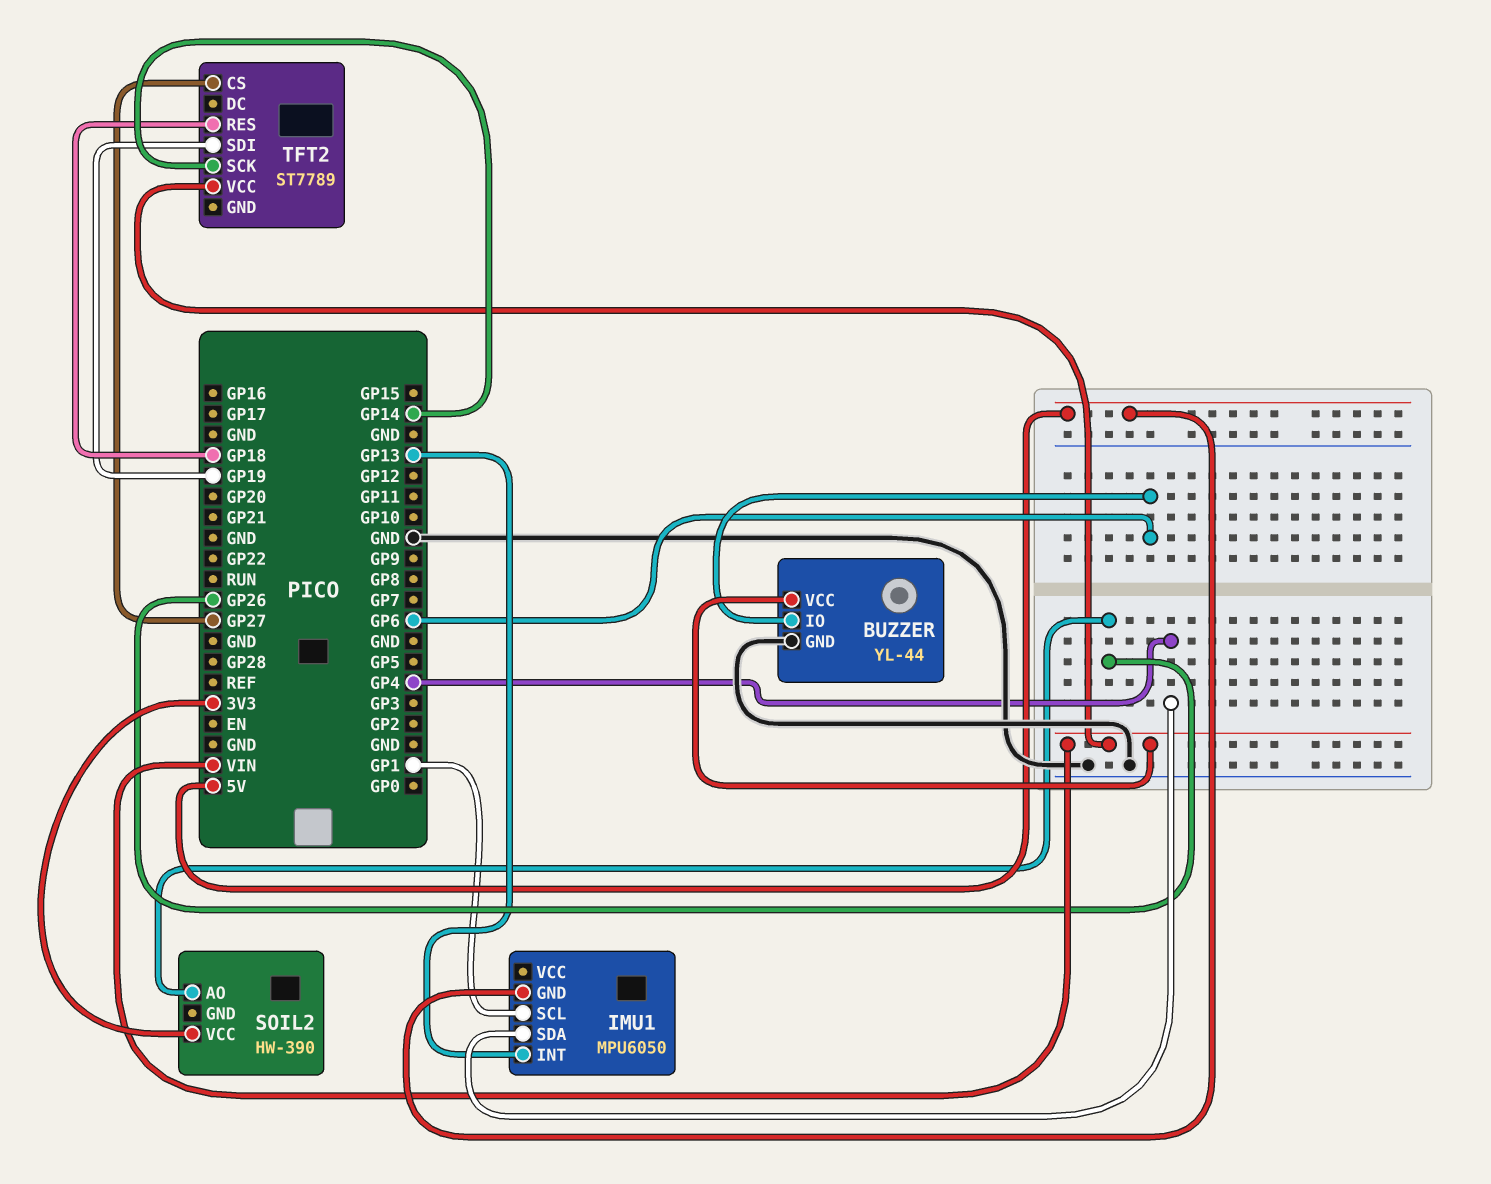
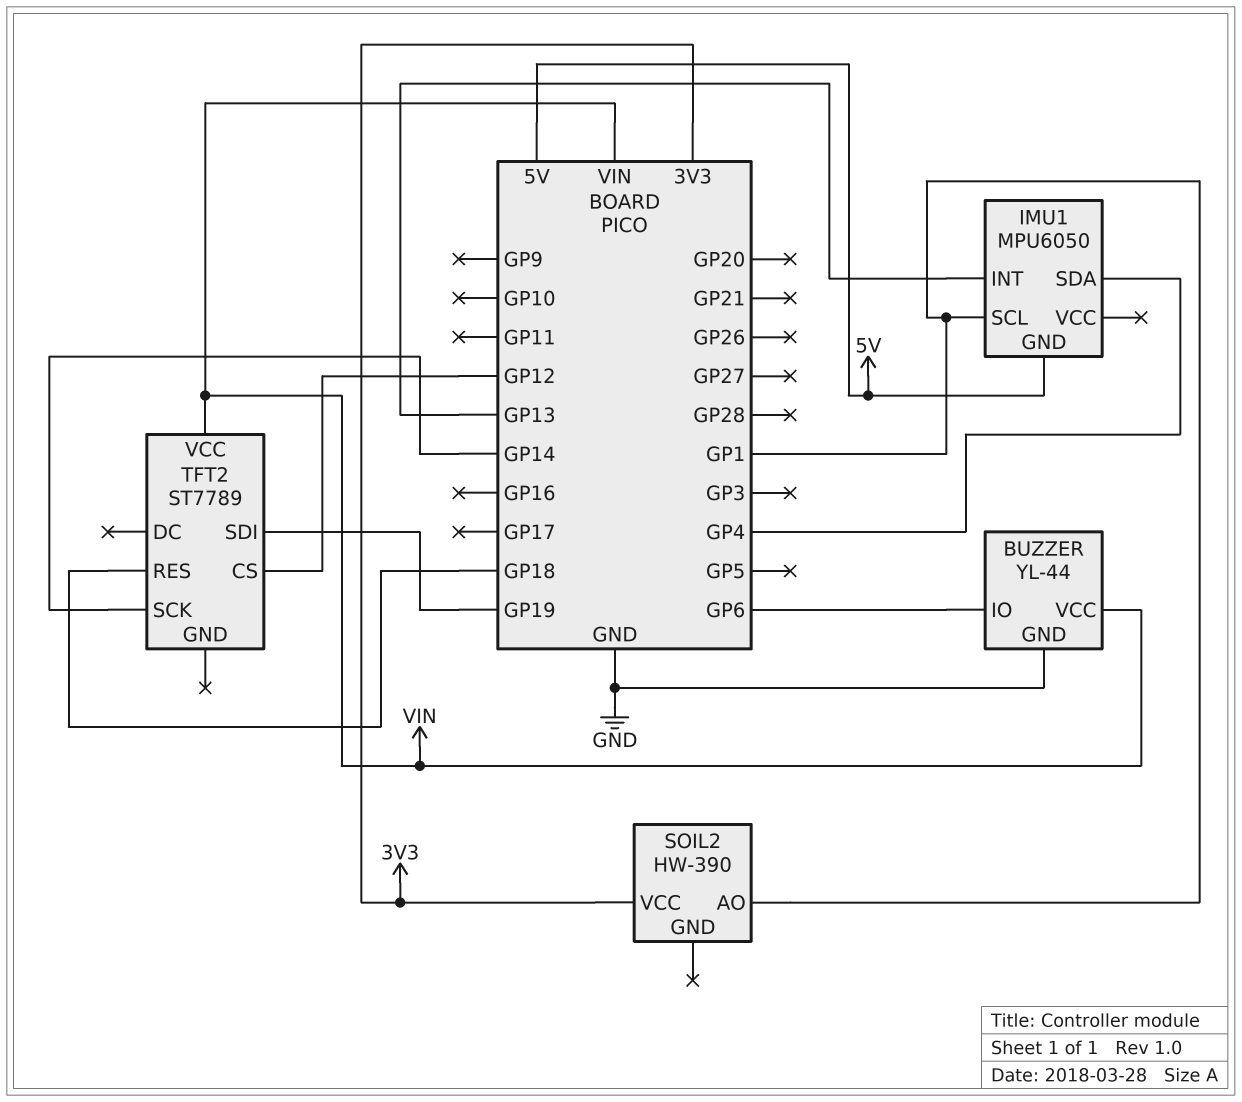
SOIL2 pin AO: GP26 -> GP1
TFT2 pin CS: GP27 -> GP12

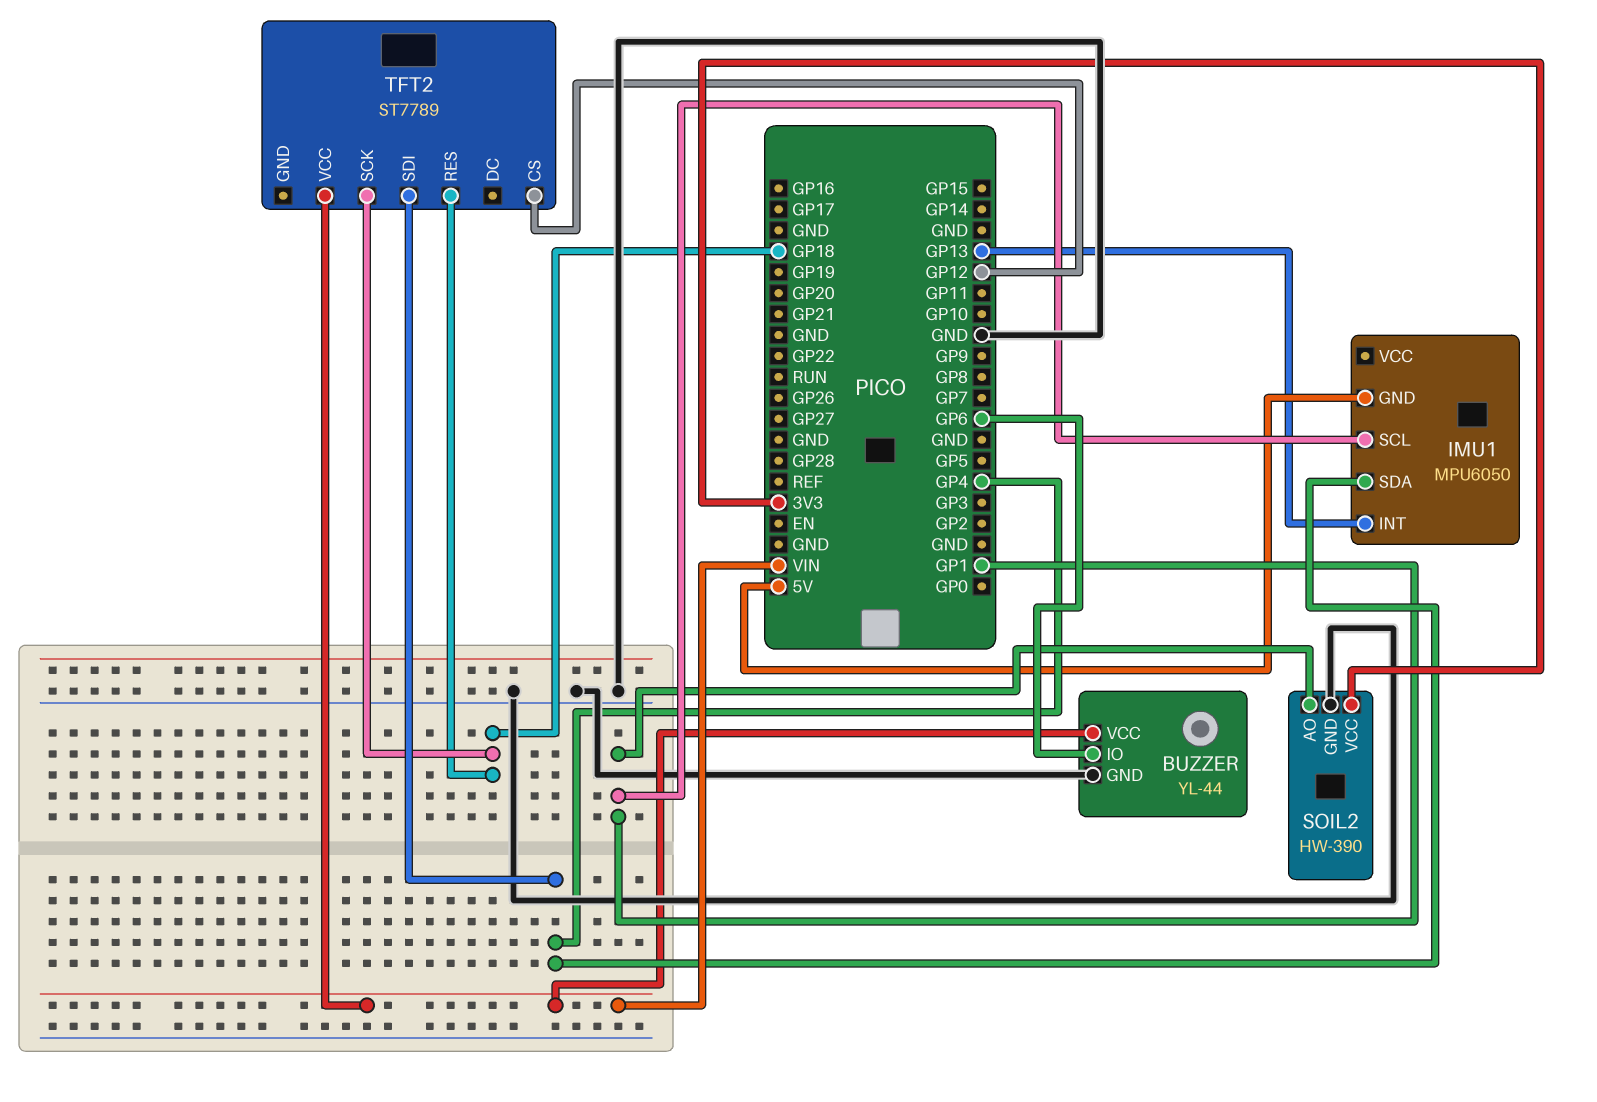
SOIL2 pin GND: none -> GND
TFT2 pin SCK: GP14 -> GP18
TFT2 pin SDI: GP19 -> GP4

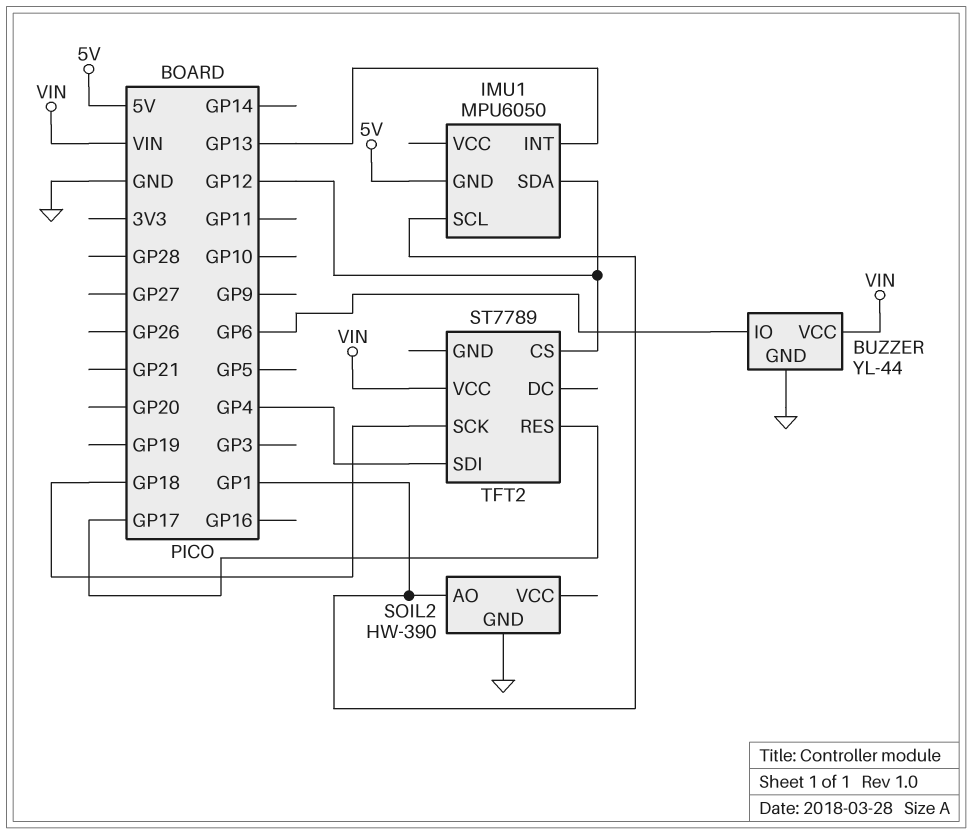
IMU1 pin SDA: GP4 -> GP12
SOIL2 pin VCC: 3V3 -> none
TFT2 pin RES: GP18 -> GP17

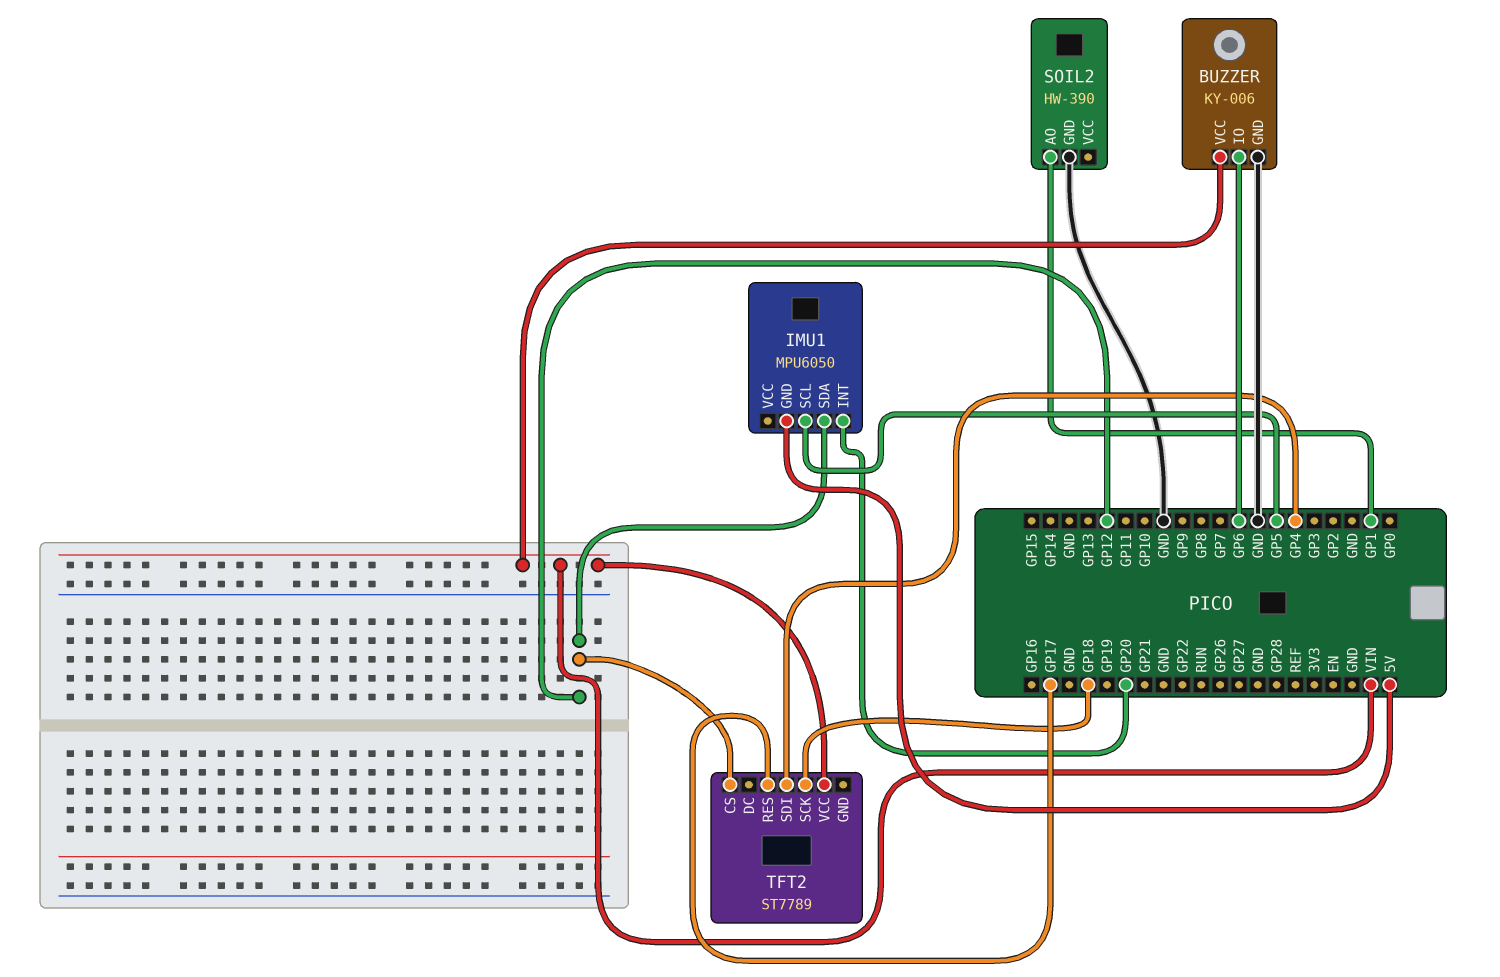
BUZZER: YL-44 -> KY-006
IMU1 pin INT: GP13 -> GP20
IMU1 pin SCL: GP1 -> GP5

